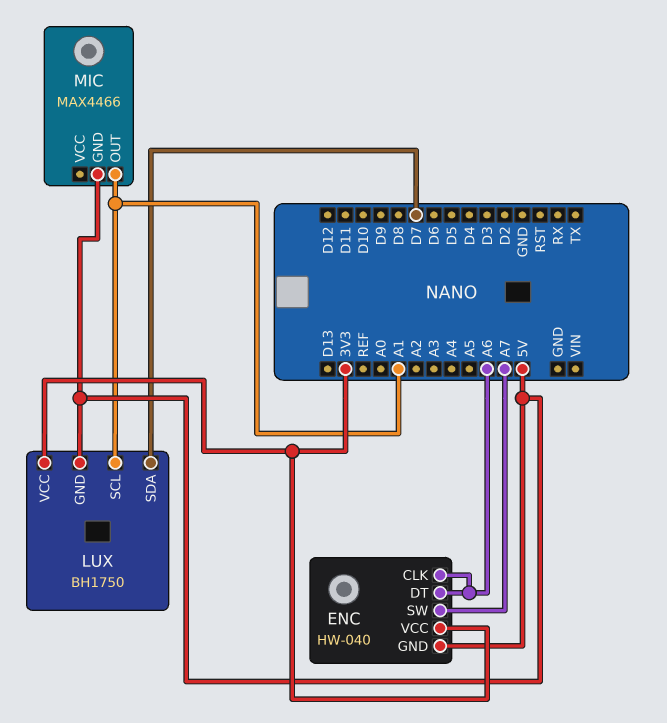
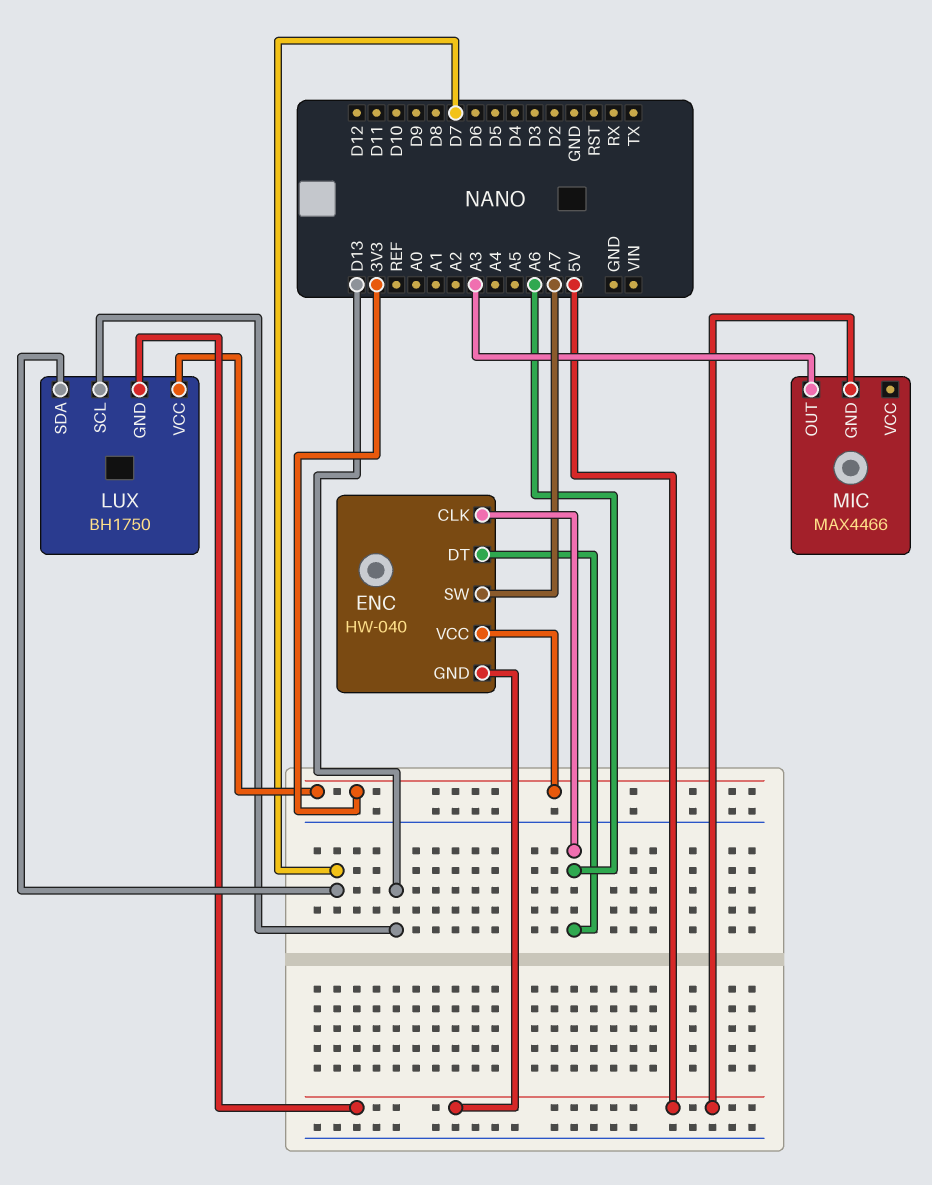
LUX pin SCL: A1 -> D13
MIC pin OUT: A1 -> A3

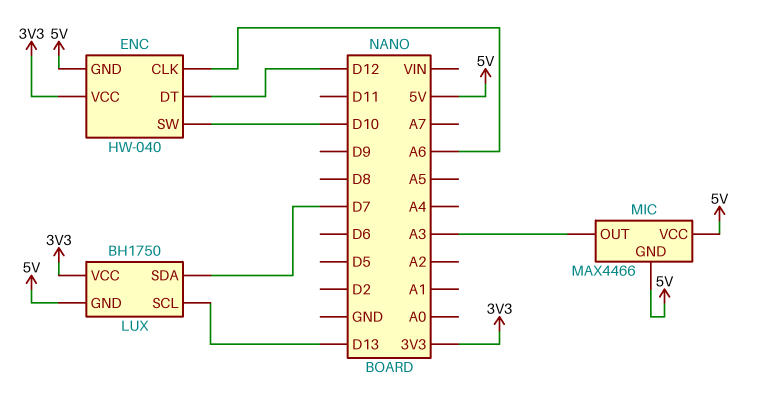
ENC pin DT: A6 -> D12
ENC pin SW: A7 -> D10
MIC pin VCC: none -> 5V

